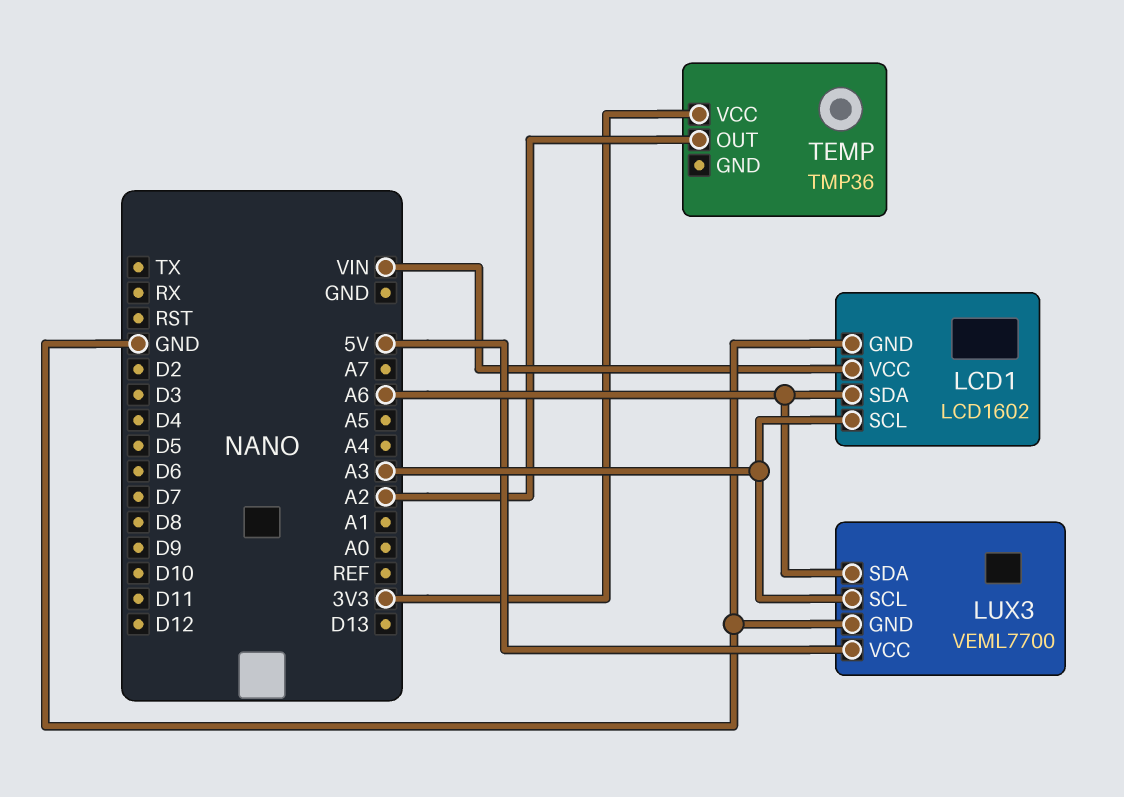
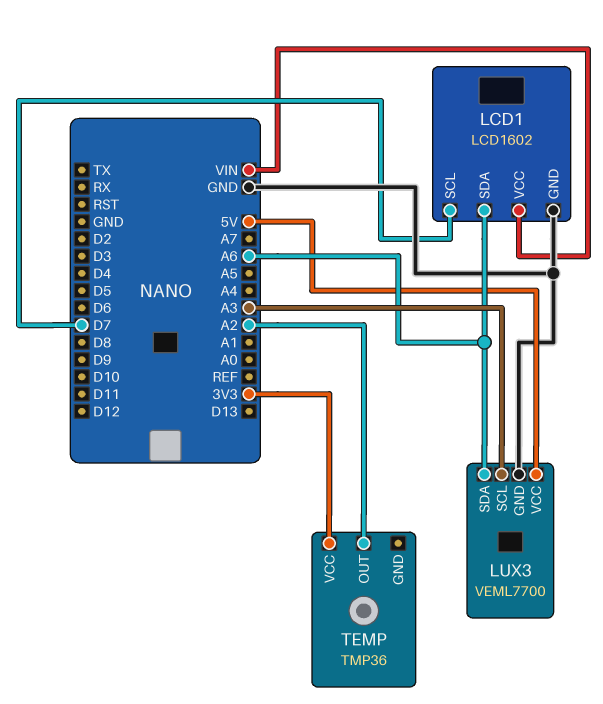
LCD1 pin SCL: A3 -> D7

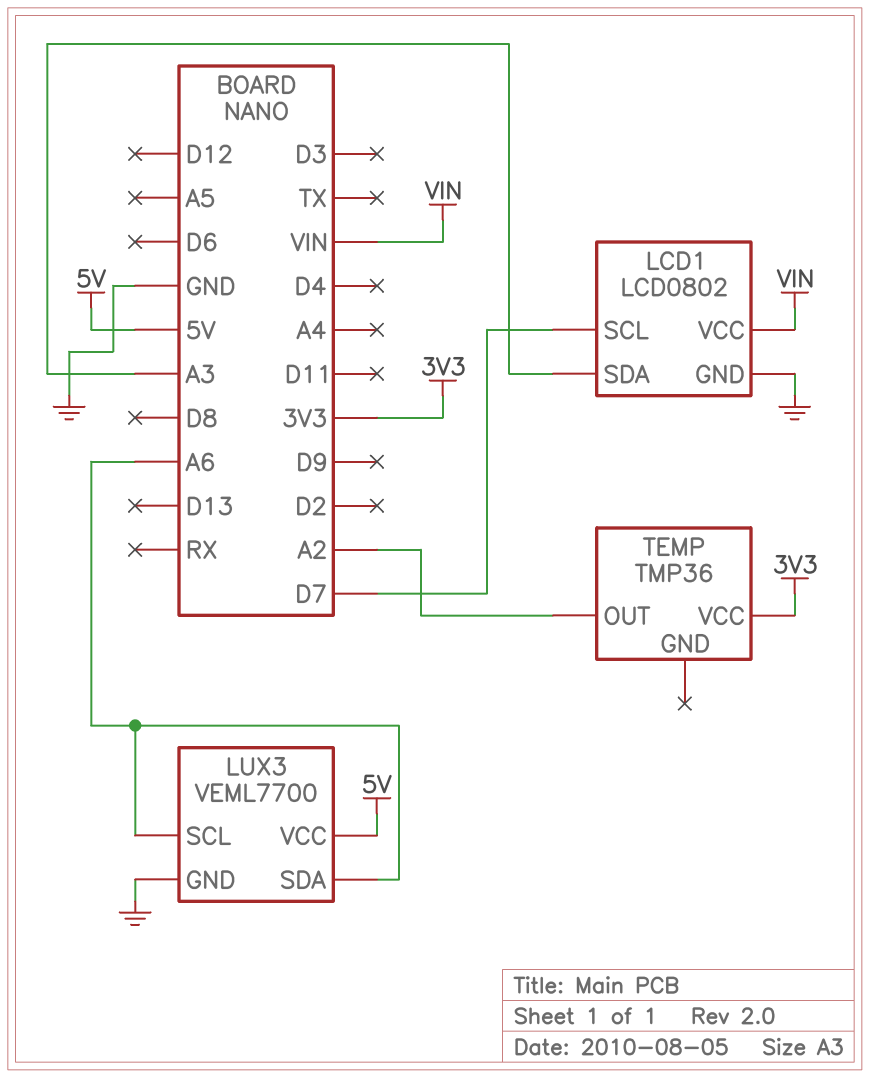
LCD1: LCD1602 -> LCD0802
LCD1 pin SDA: A6 -> A3
LUX3 pin SCL: A3 -> A6

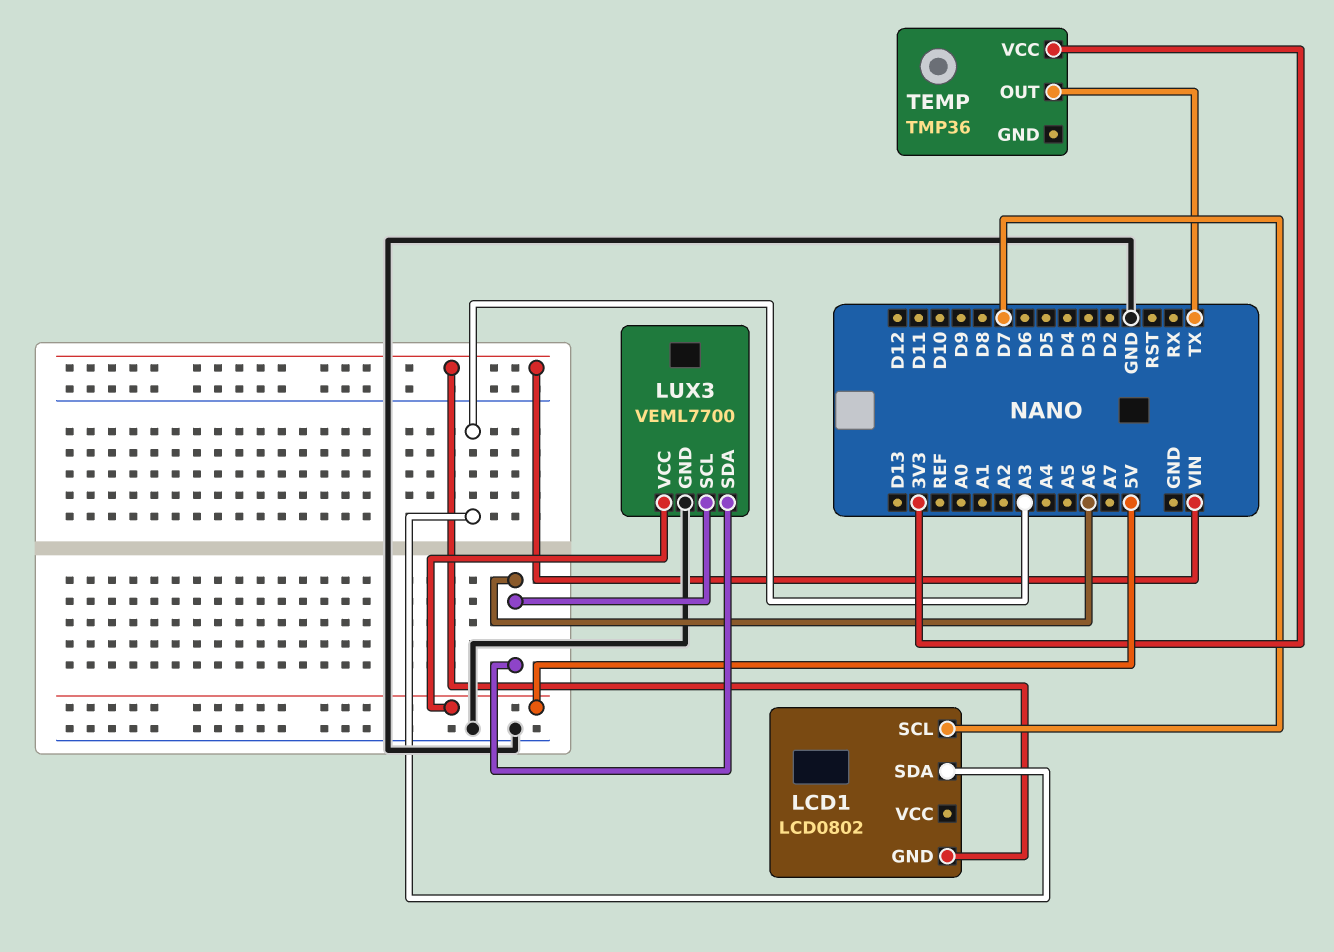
LCD1 pin GND: GND -> VIN
LCD1 pin VCC: VIN -> none
TEMP pin OUT: A2 -> TX

